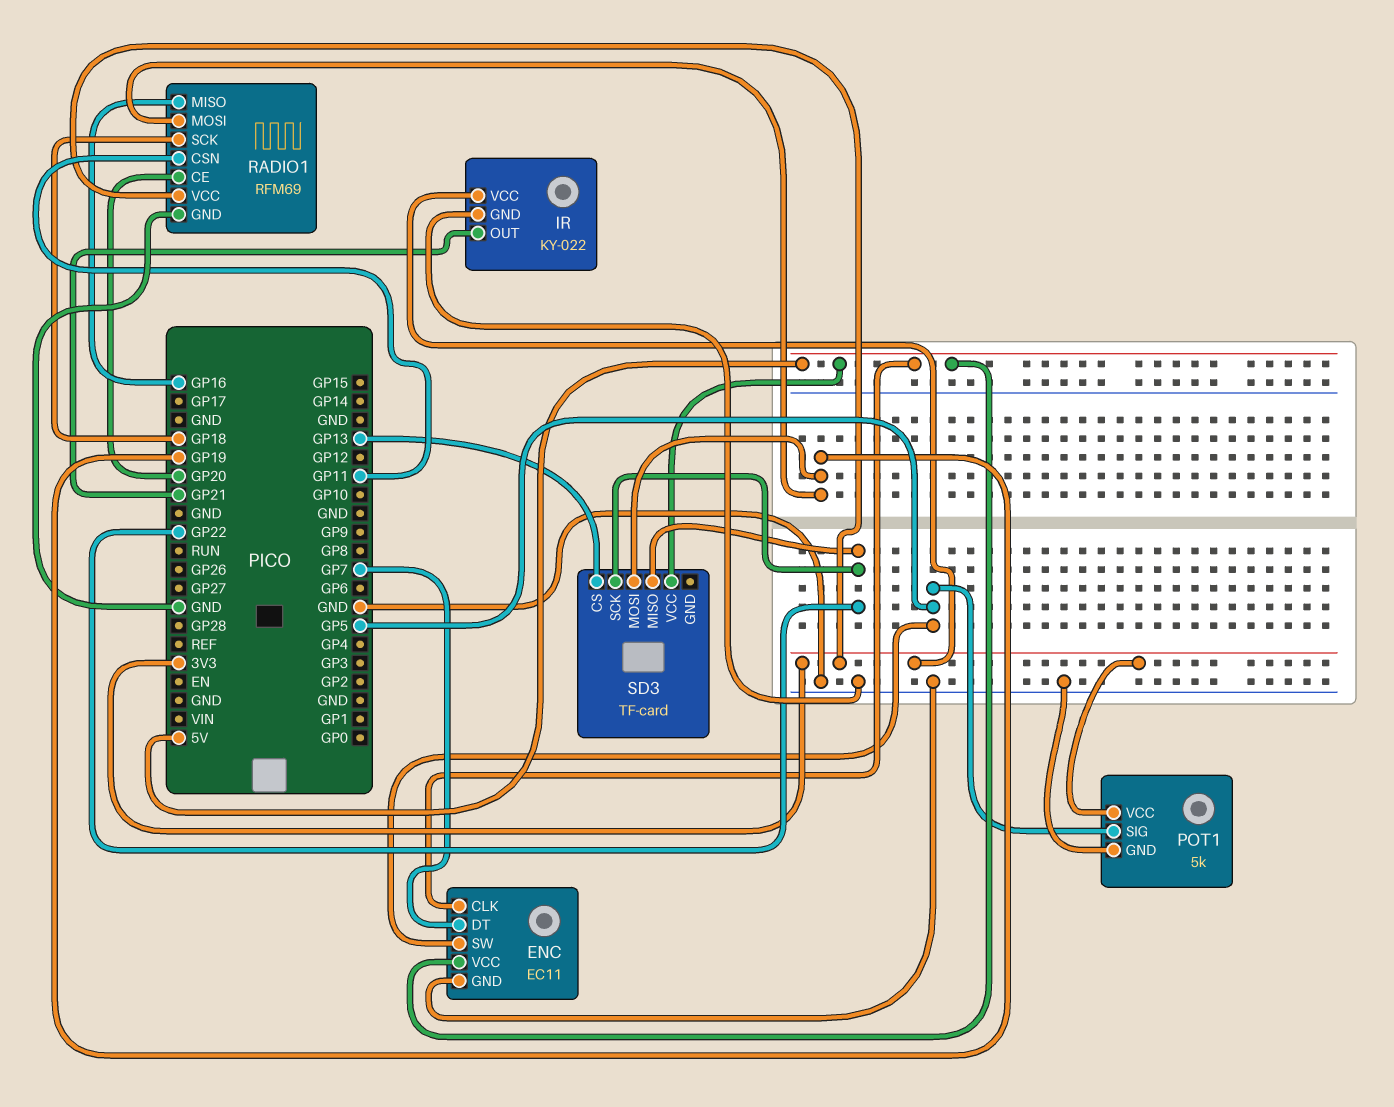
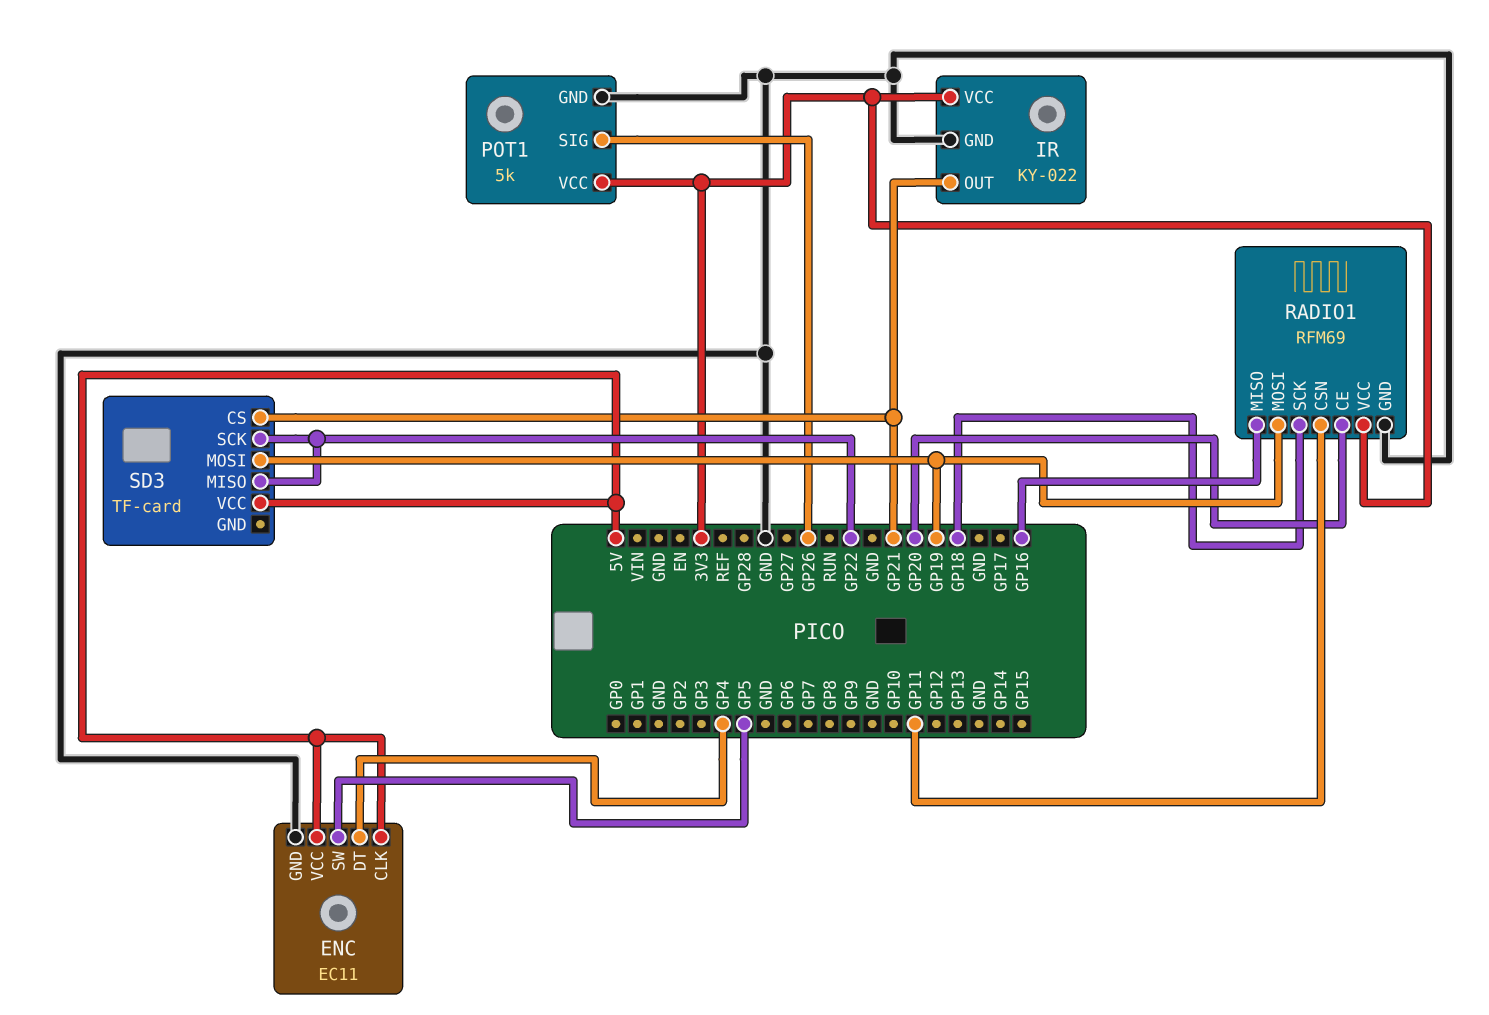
ENC pin DT: GP7 -> GP4
POT1 pin SIG: GP5 -> GP26
SD3 pin CS: GP13 -> GP21

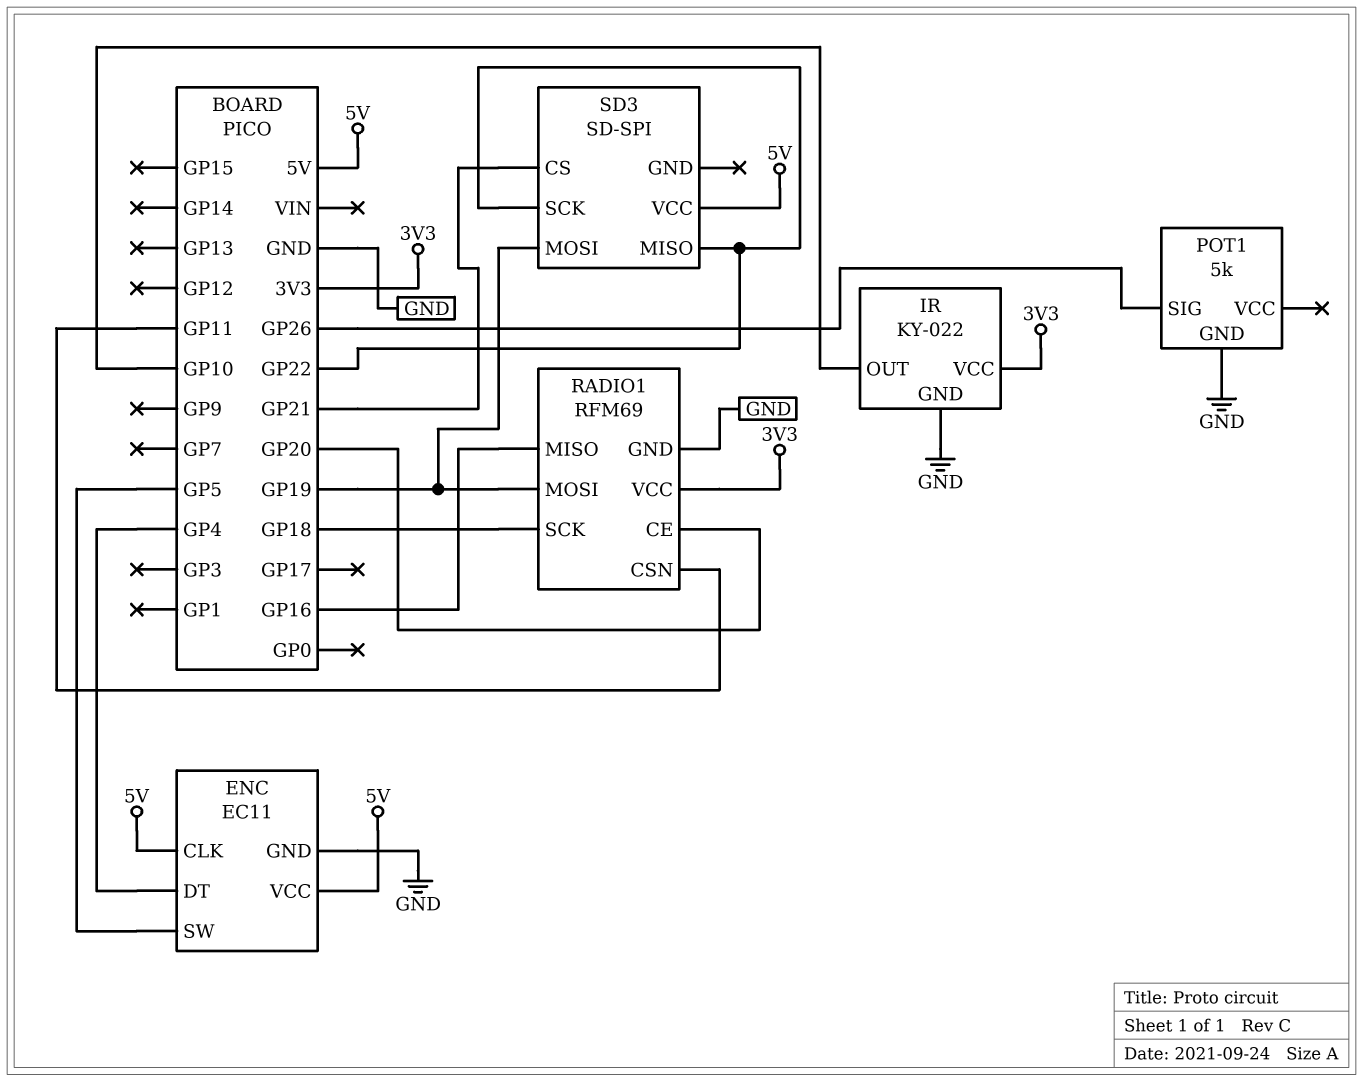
IR pin OUT: GP21 -> GP10
POT1 pin VCC: 3V3 -> none
SD3: TF-card -> SD-SPI

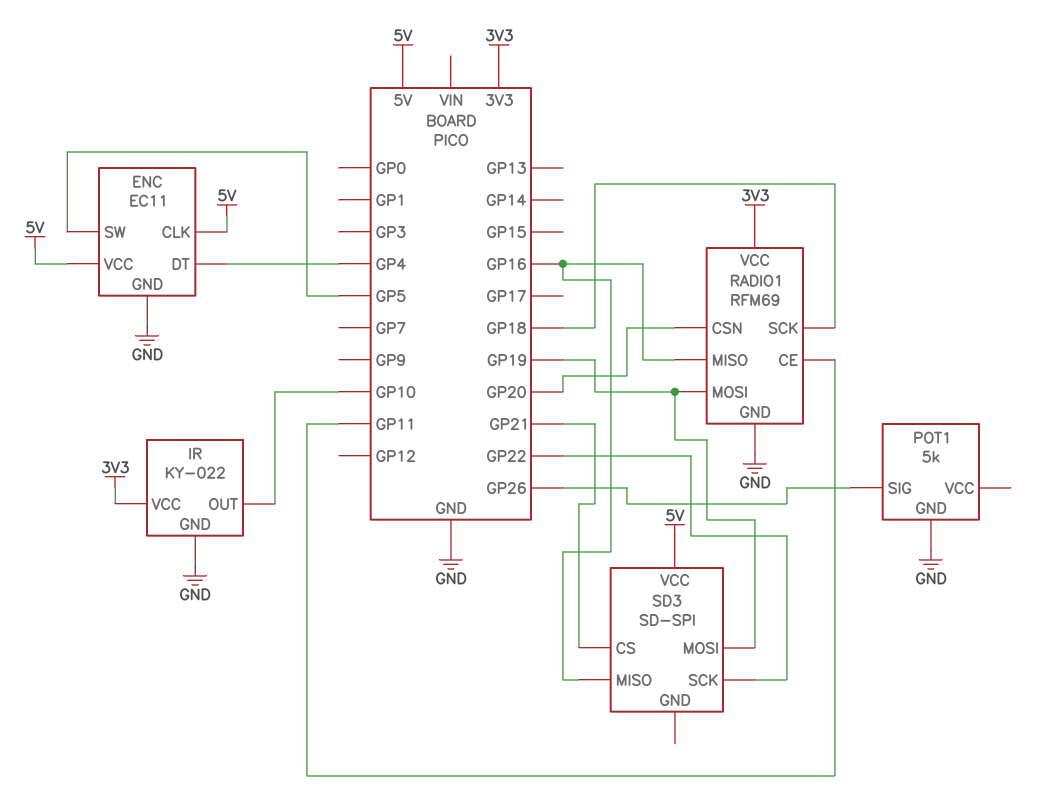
RADIO1 pin CE: GP20 -> GP11
RADIO1 pin CSN: GP11 -> GP20
SD3 pin MISO: GP22 -> GP16

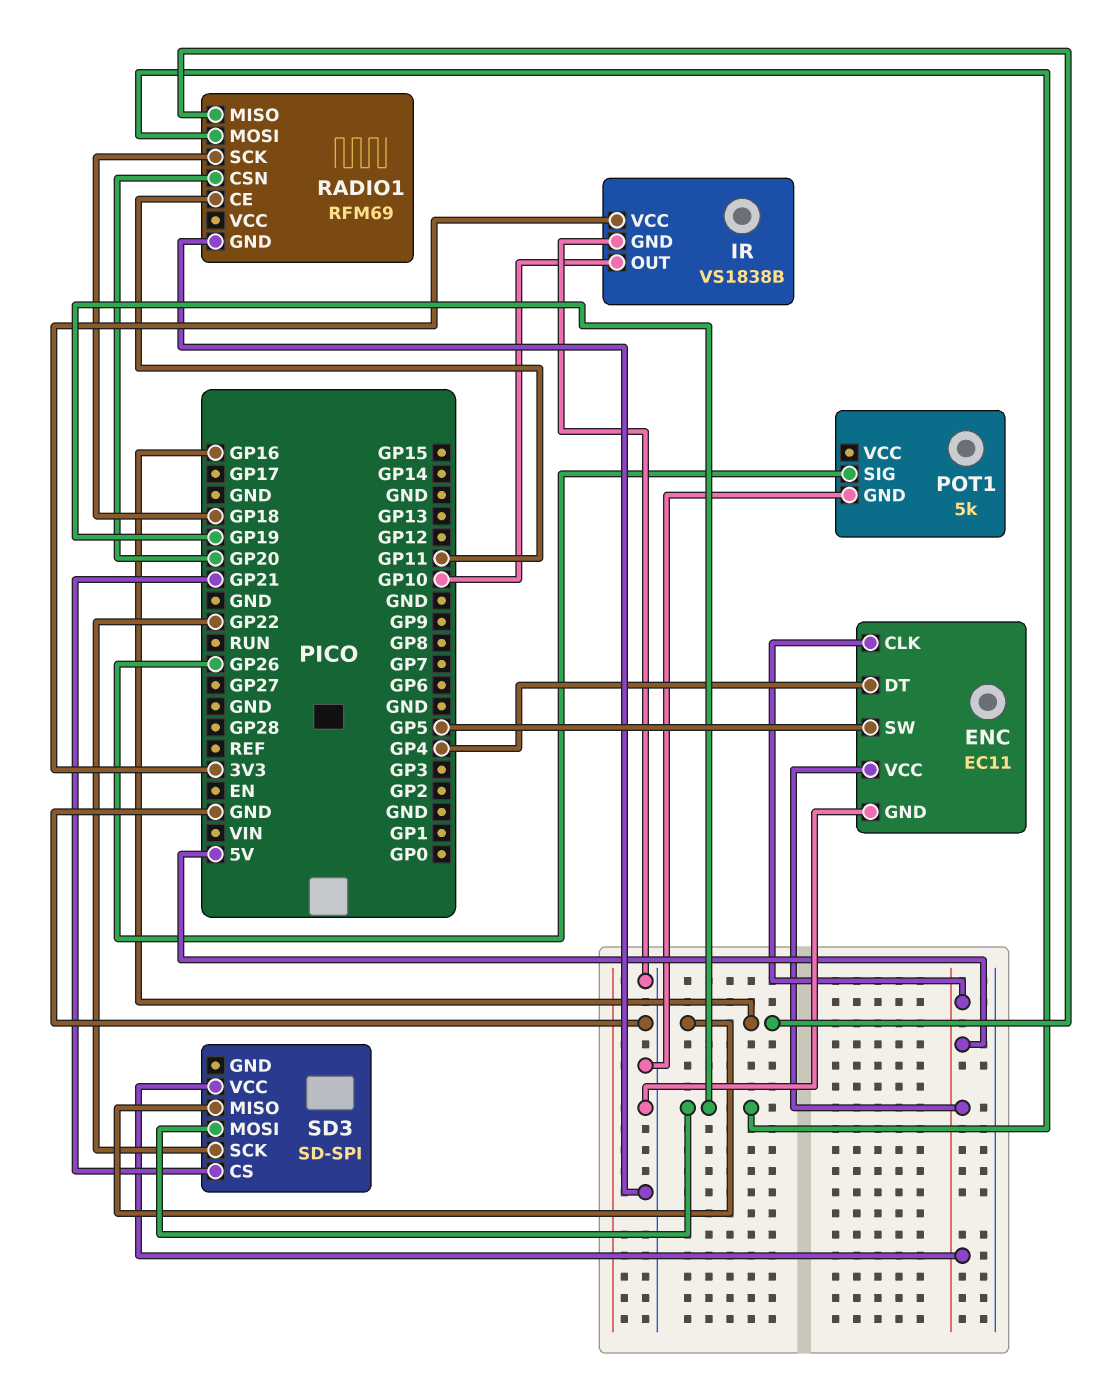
IR: KY-022 -> VS1838B
RADIO1 pin VCC: 3V3 -> none

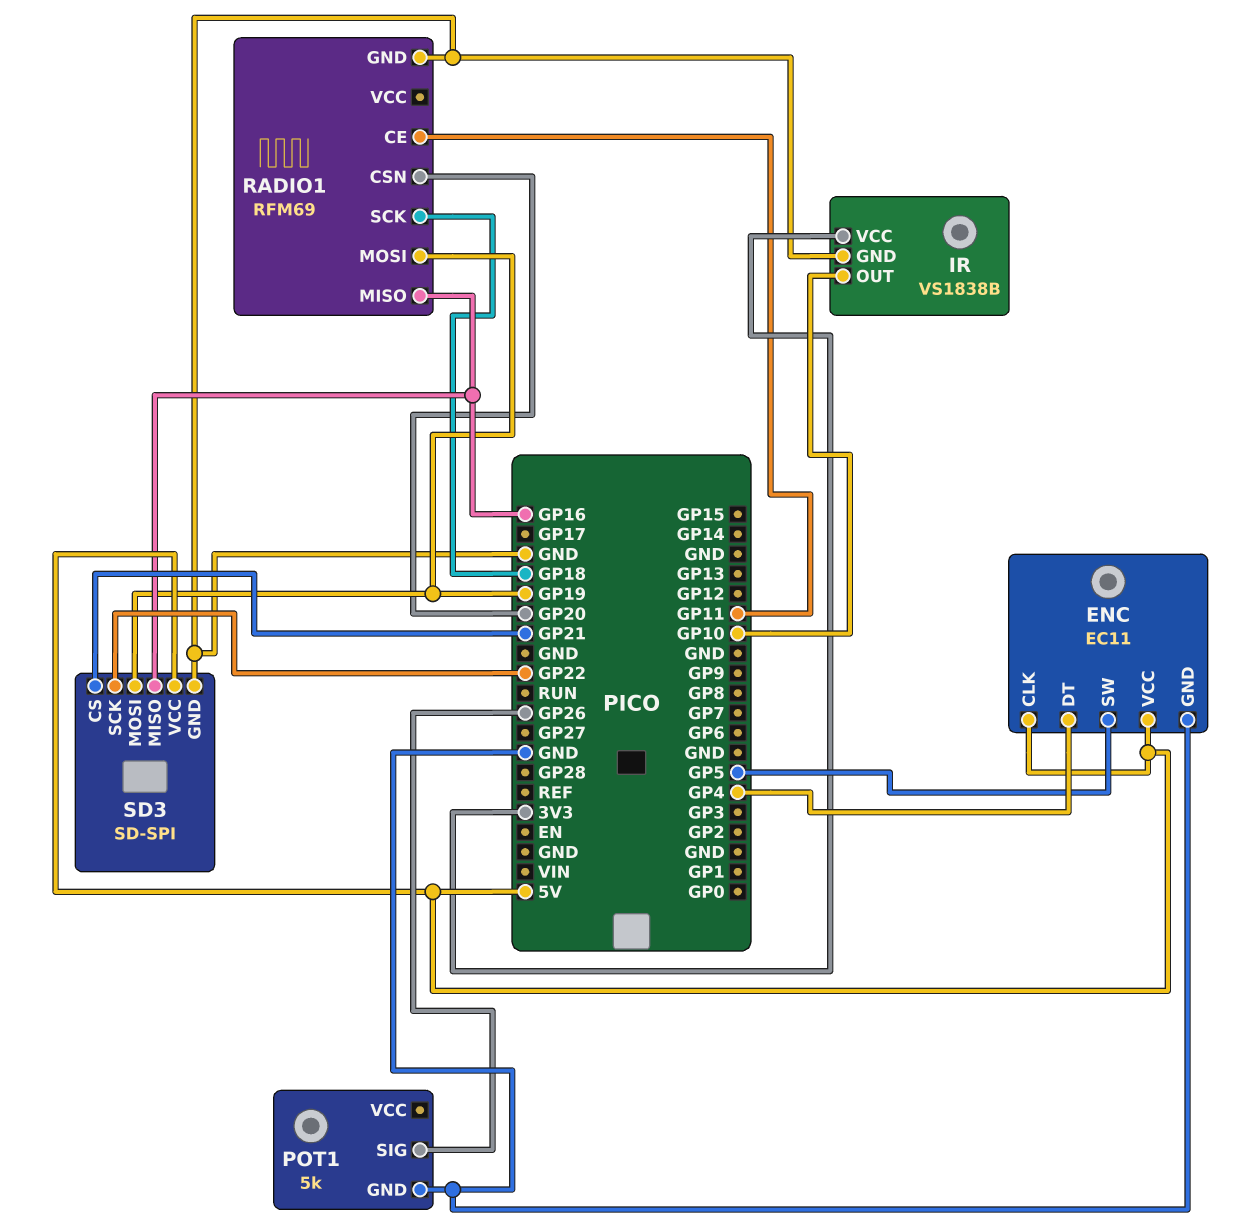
SD3 pin GND: none -> GND

